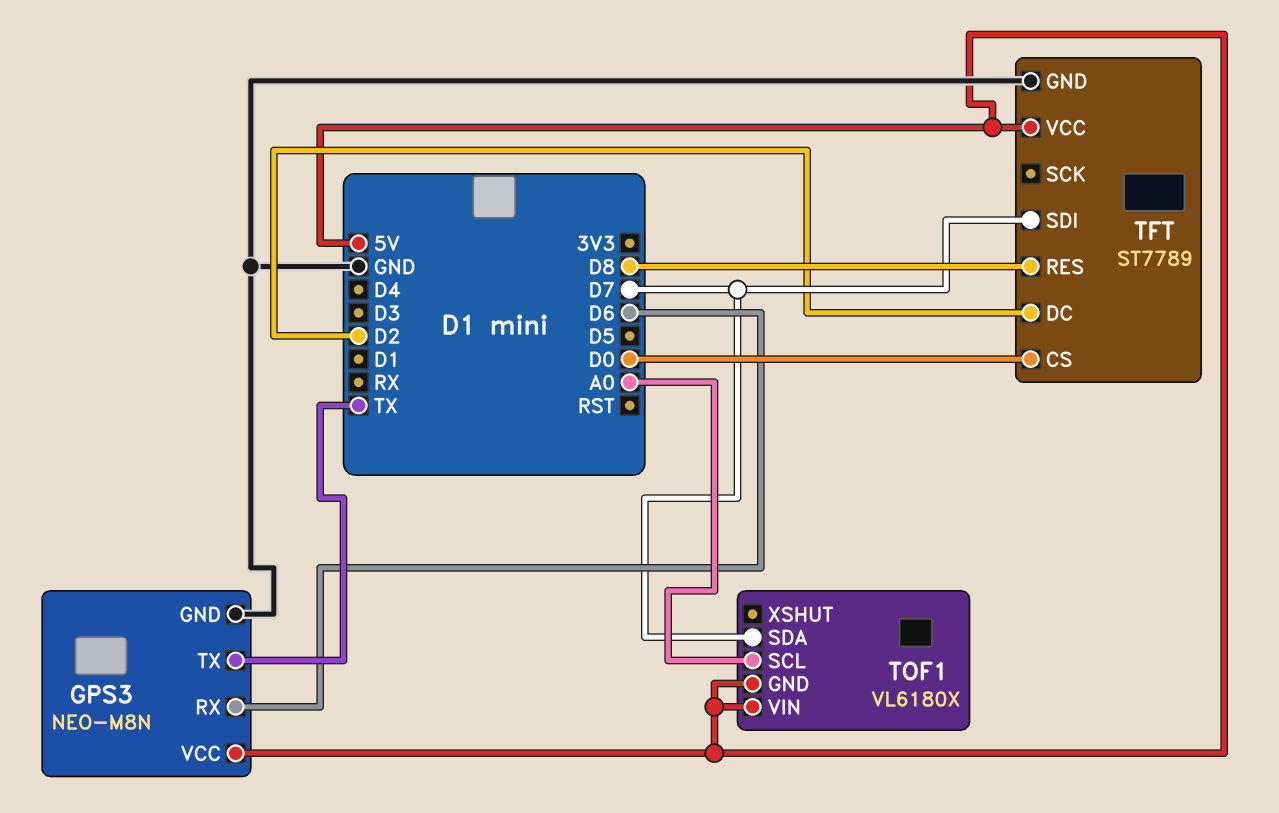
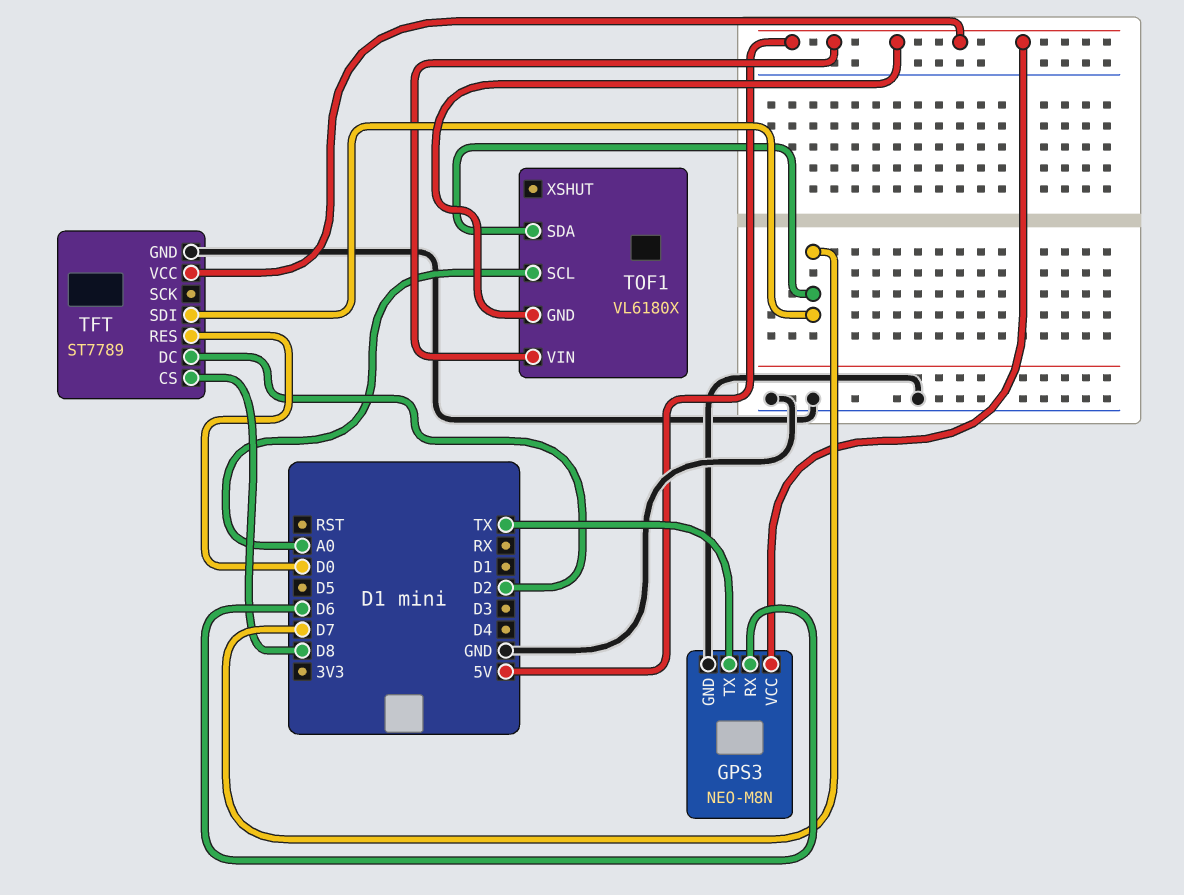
TFT pin CS: D0 -> D8
TFT pin RES: D8 -> D0

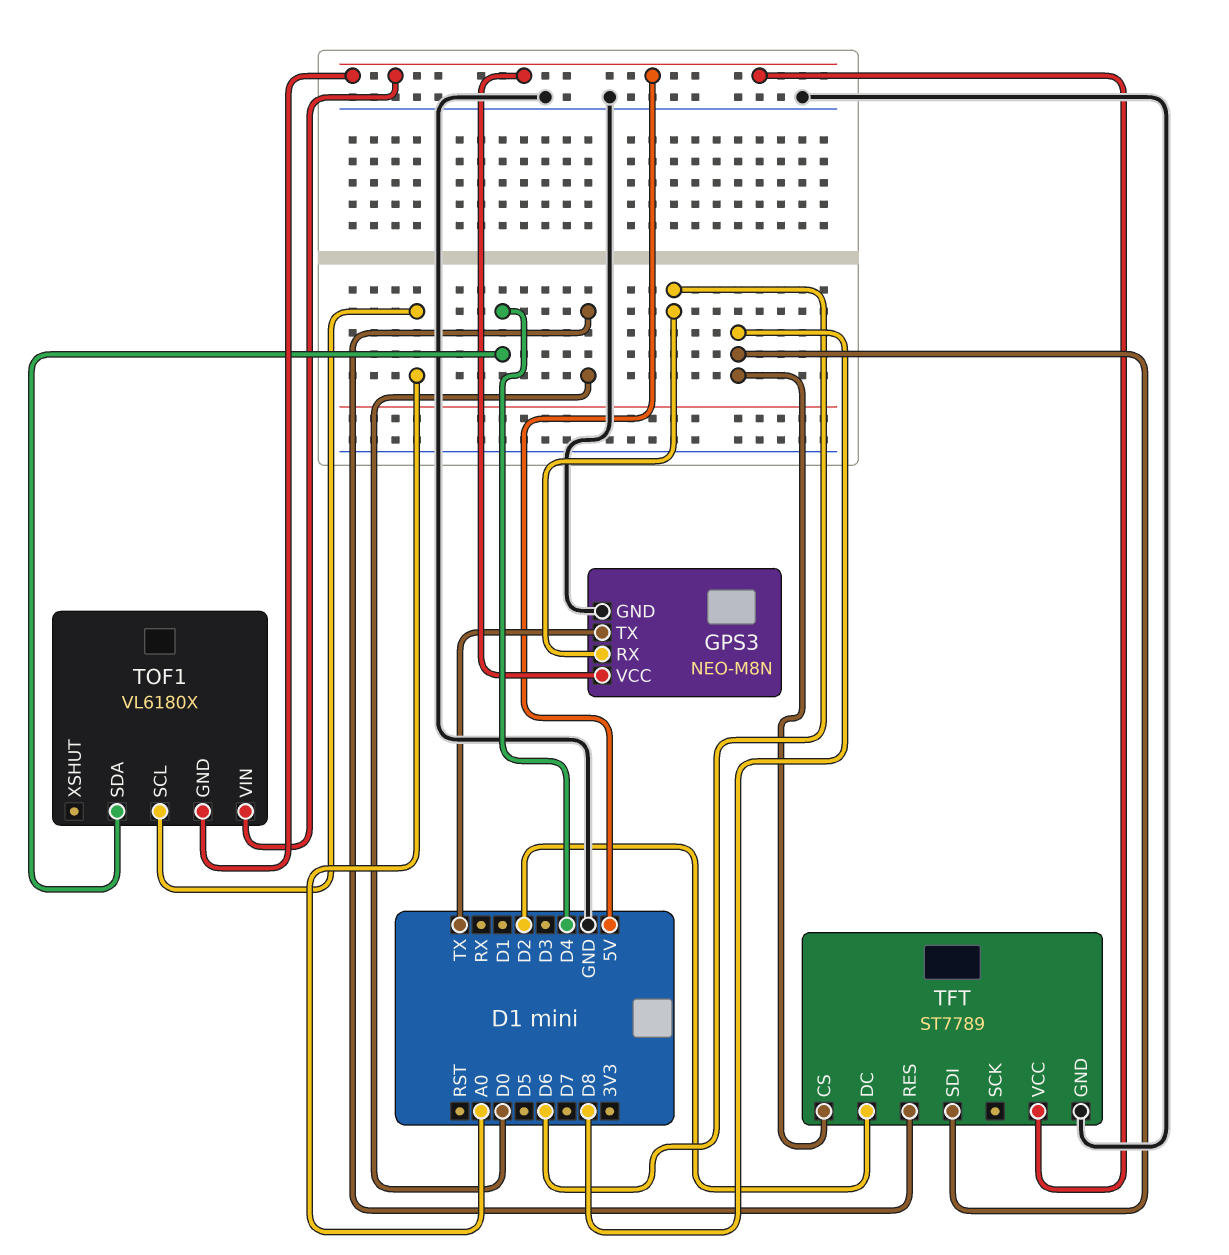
TFT pin SDI: D7 -> D8
TOF1 pin SDA: D7 -> D4

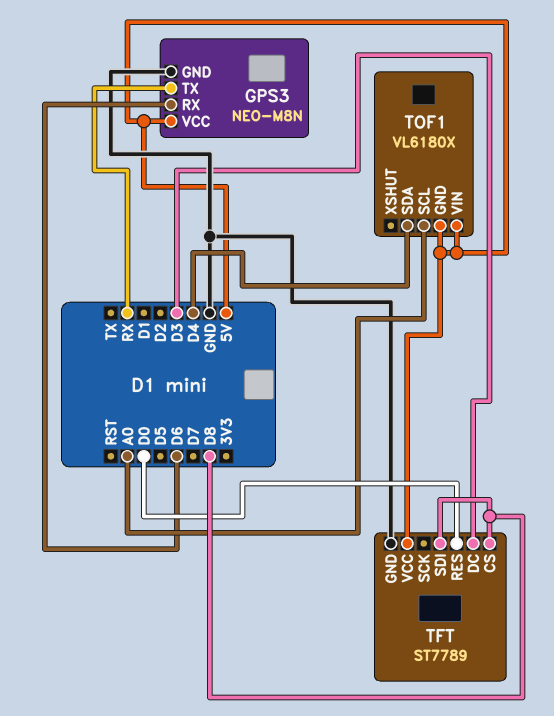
GPS3 pin TX: TX -> RX
TFT pin DC: D2 -> D3

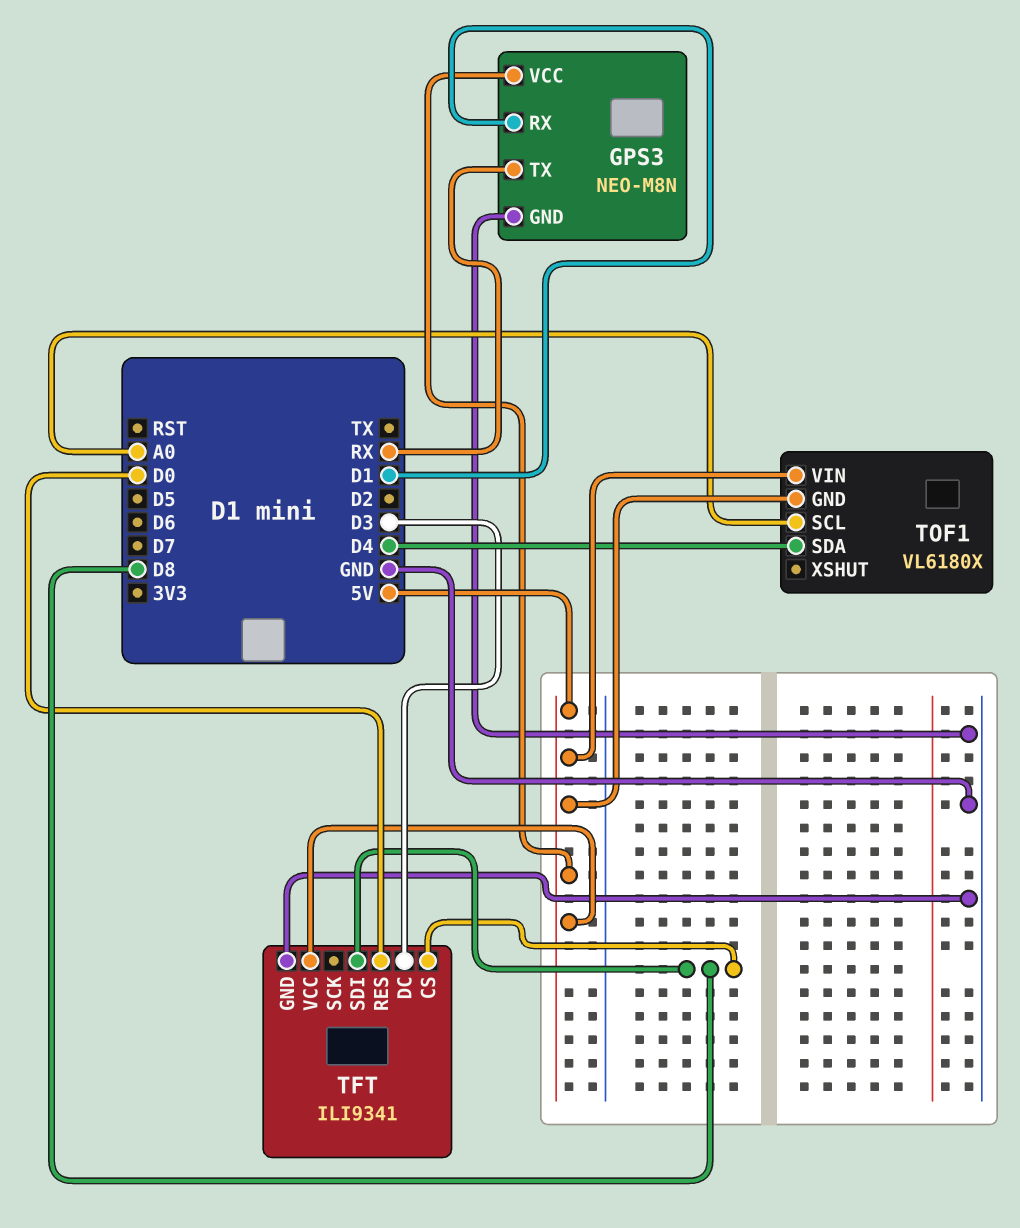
GPS3 pin RX: D6 -> D1
TFT: ST7789 -> ILI9341

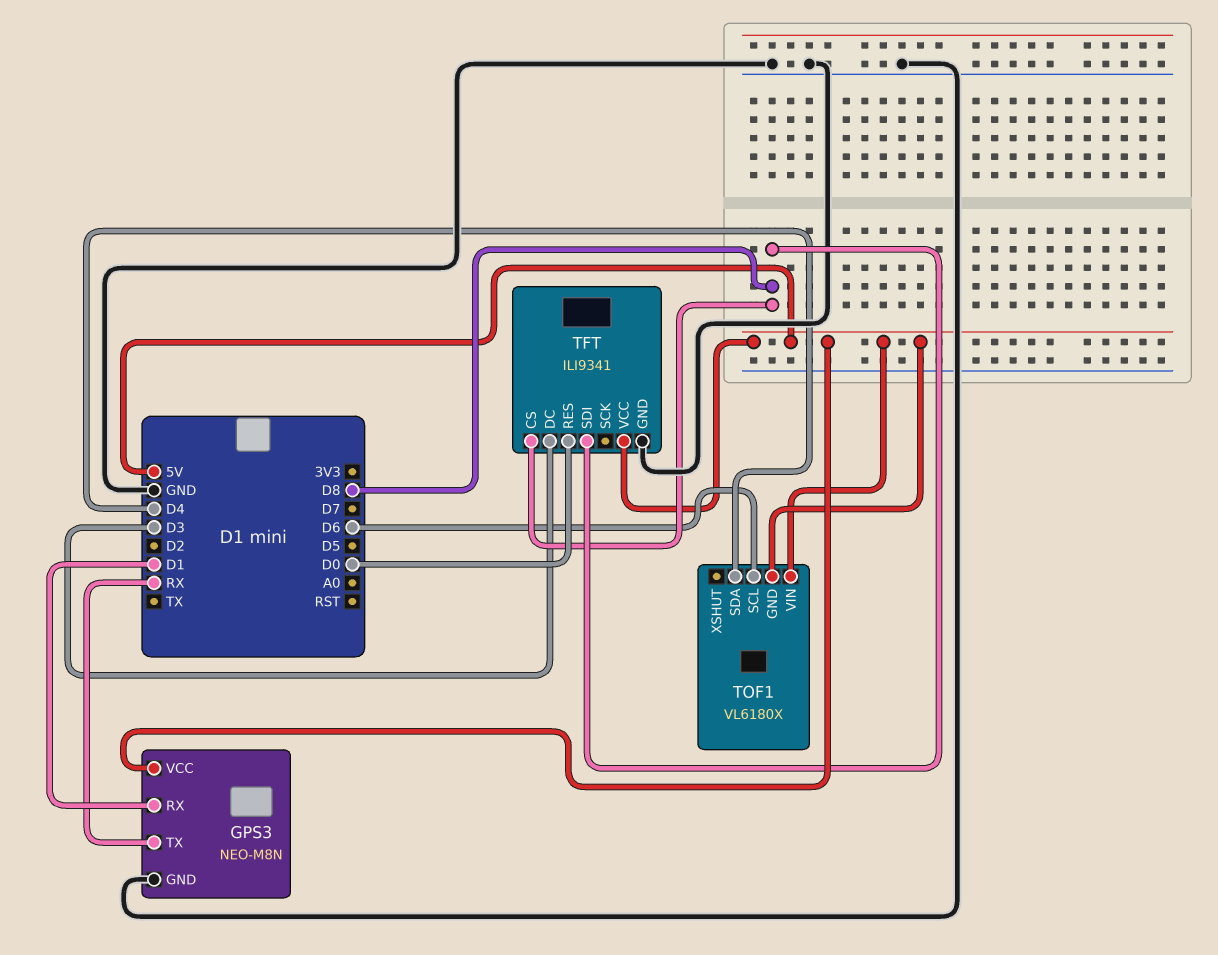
TOF1 pin SCL: A0 -> D6

